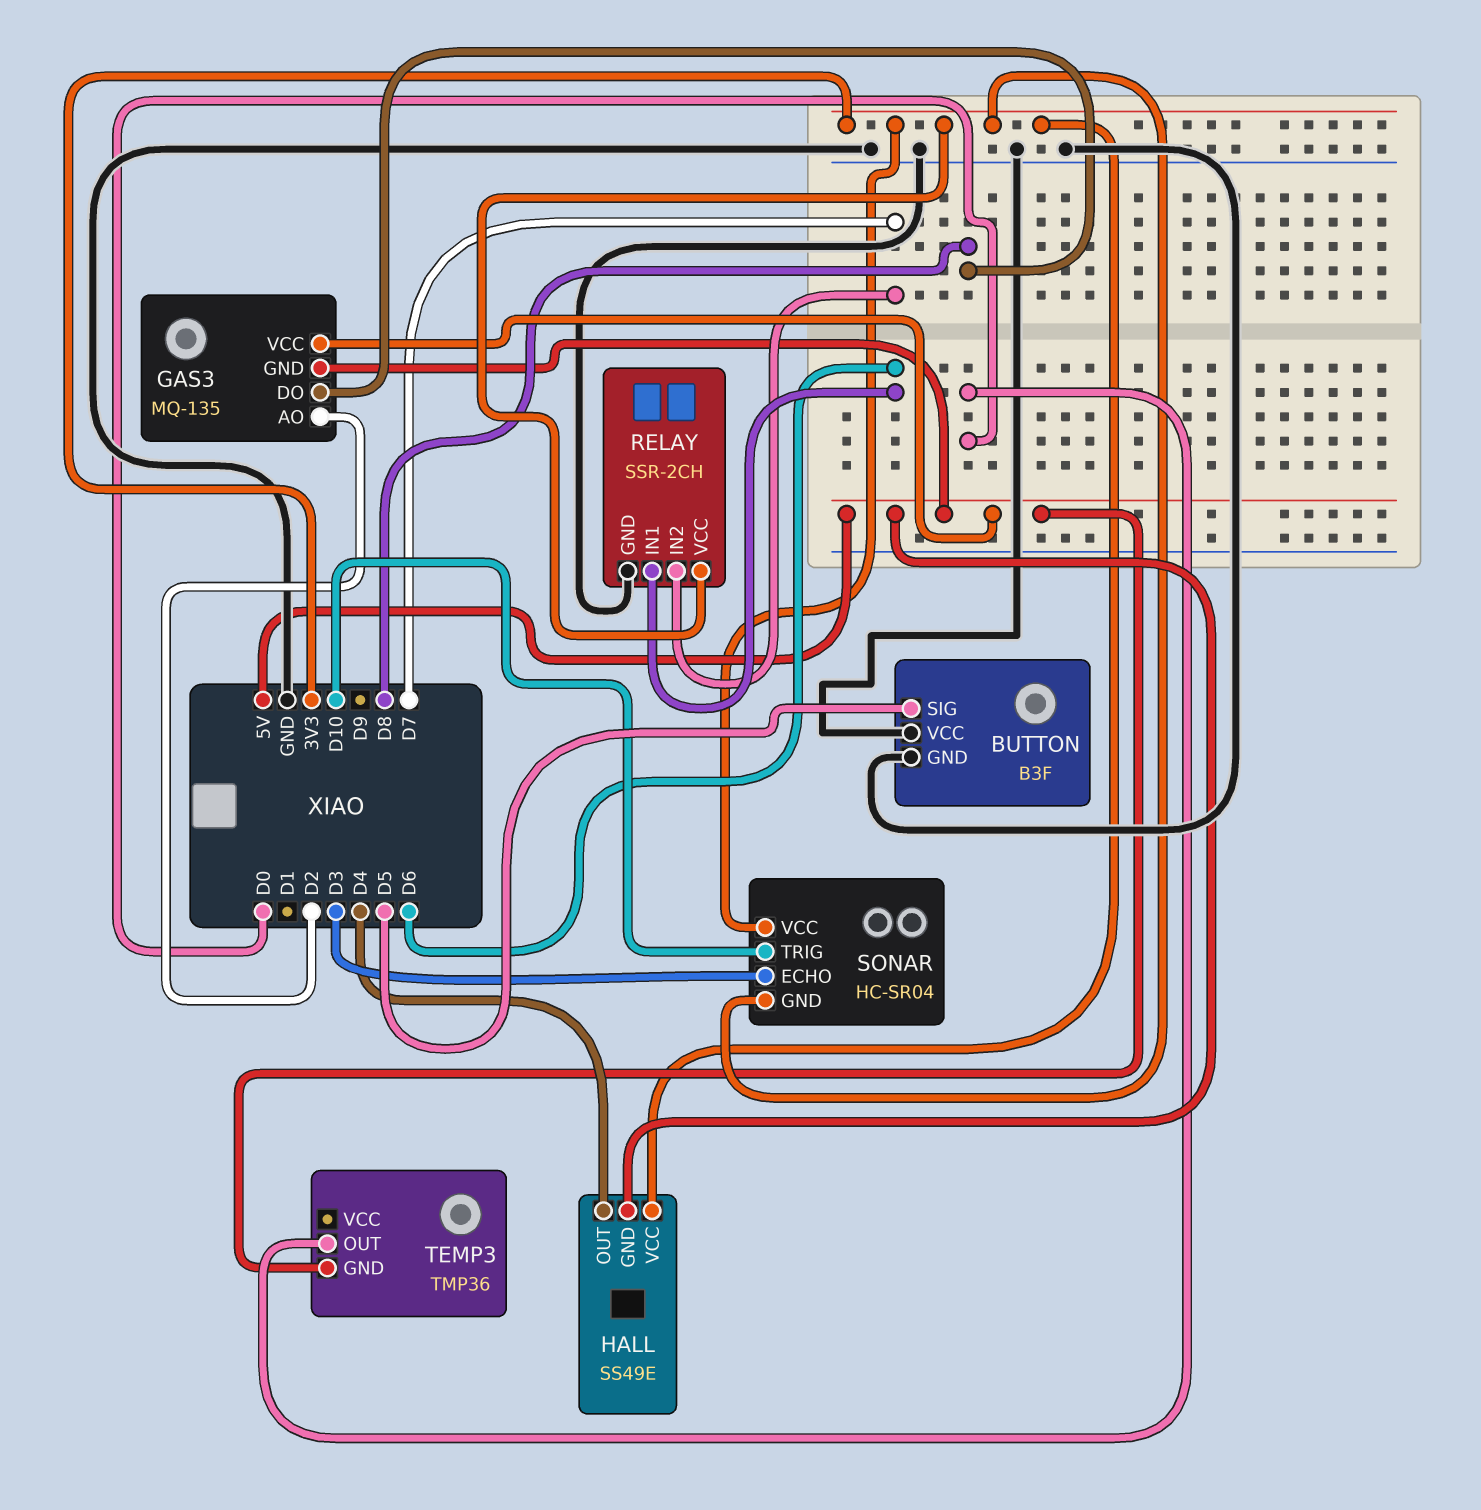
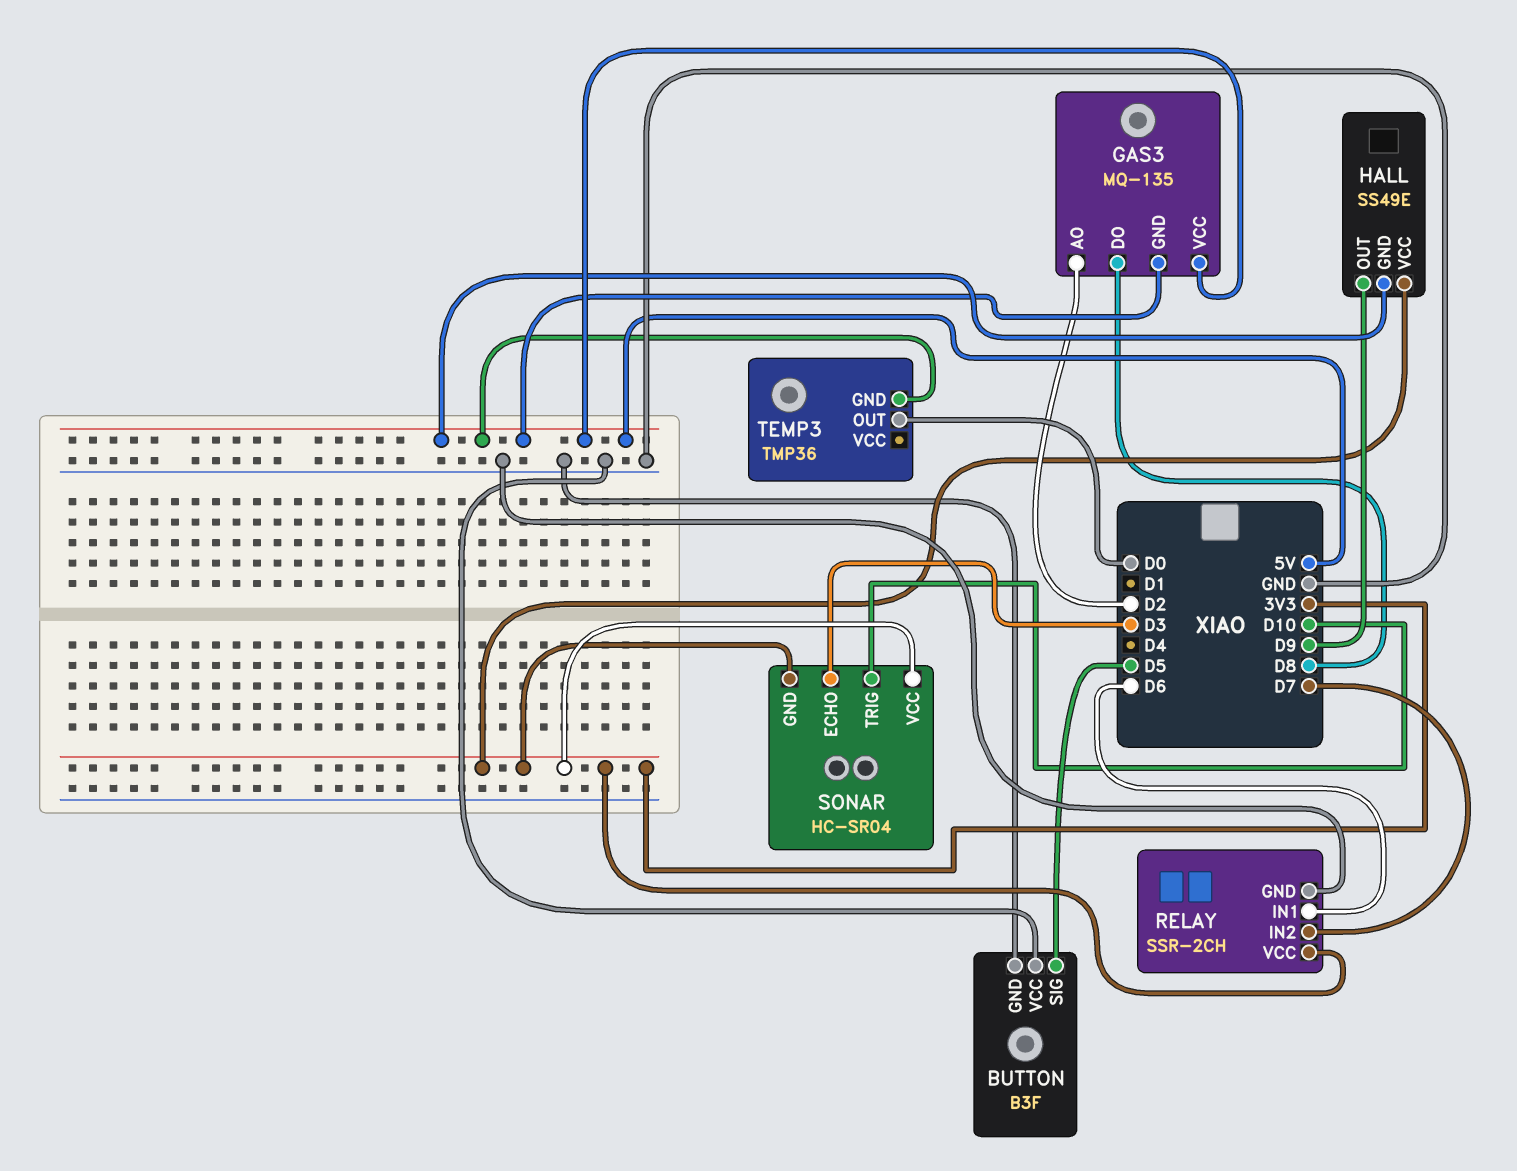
HALL pin OUT: D4 -> D9

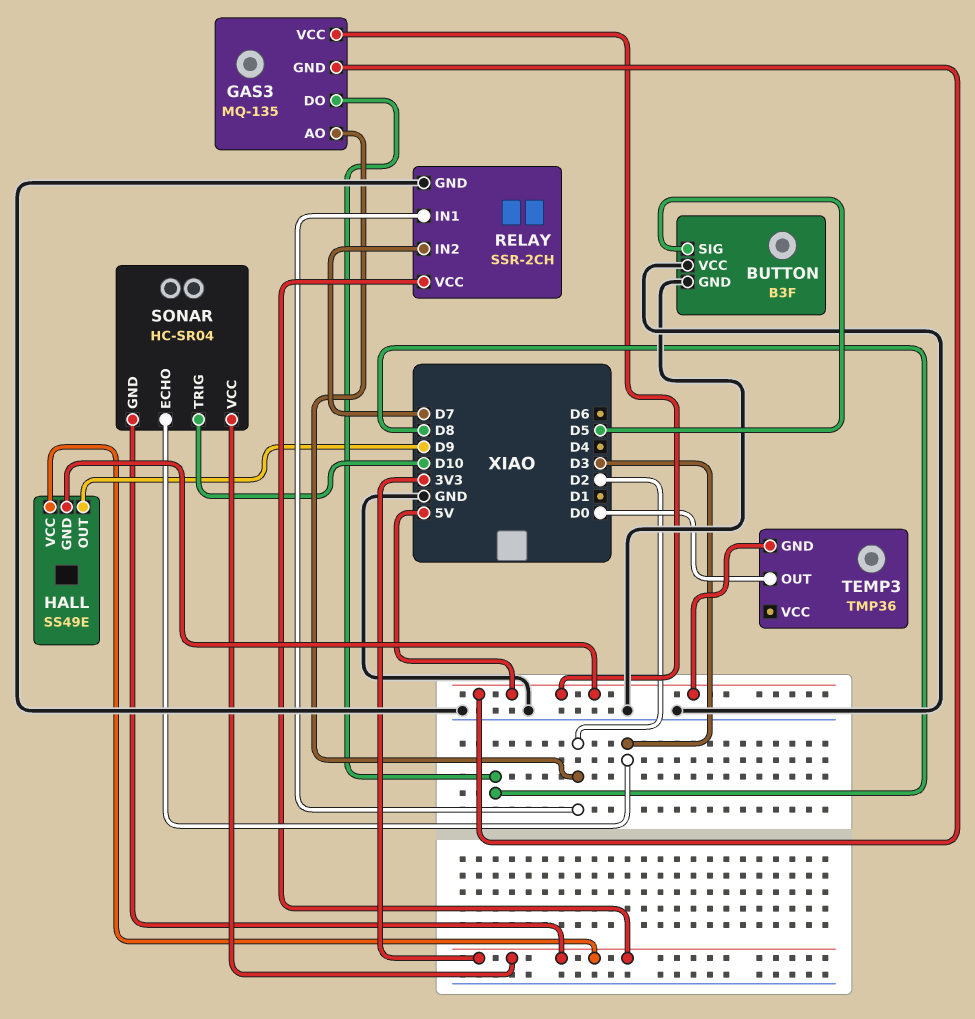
RELAY pin IN1: D6 -> D2

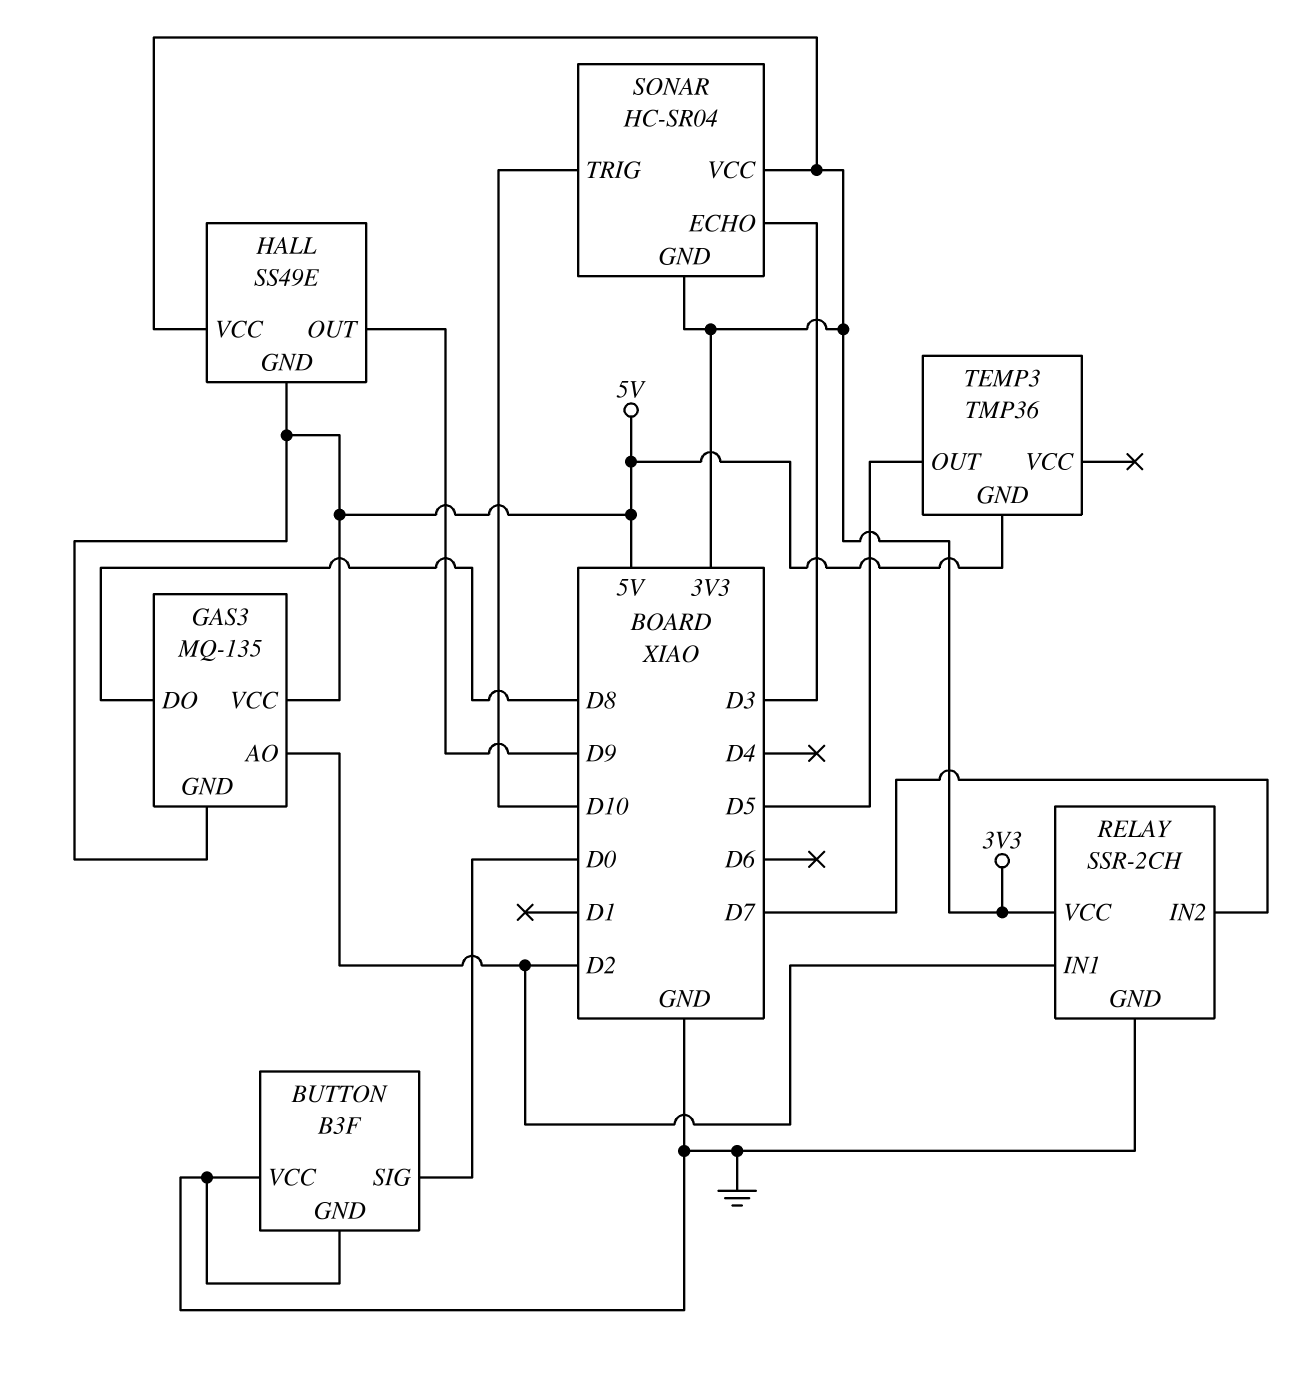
BUTTON pin SIG: D5 -> D0
TEMP3 pin OUT: D0 -> D5

